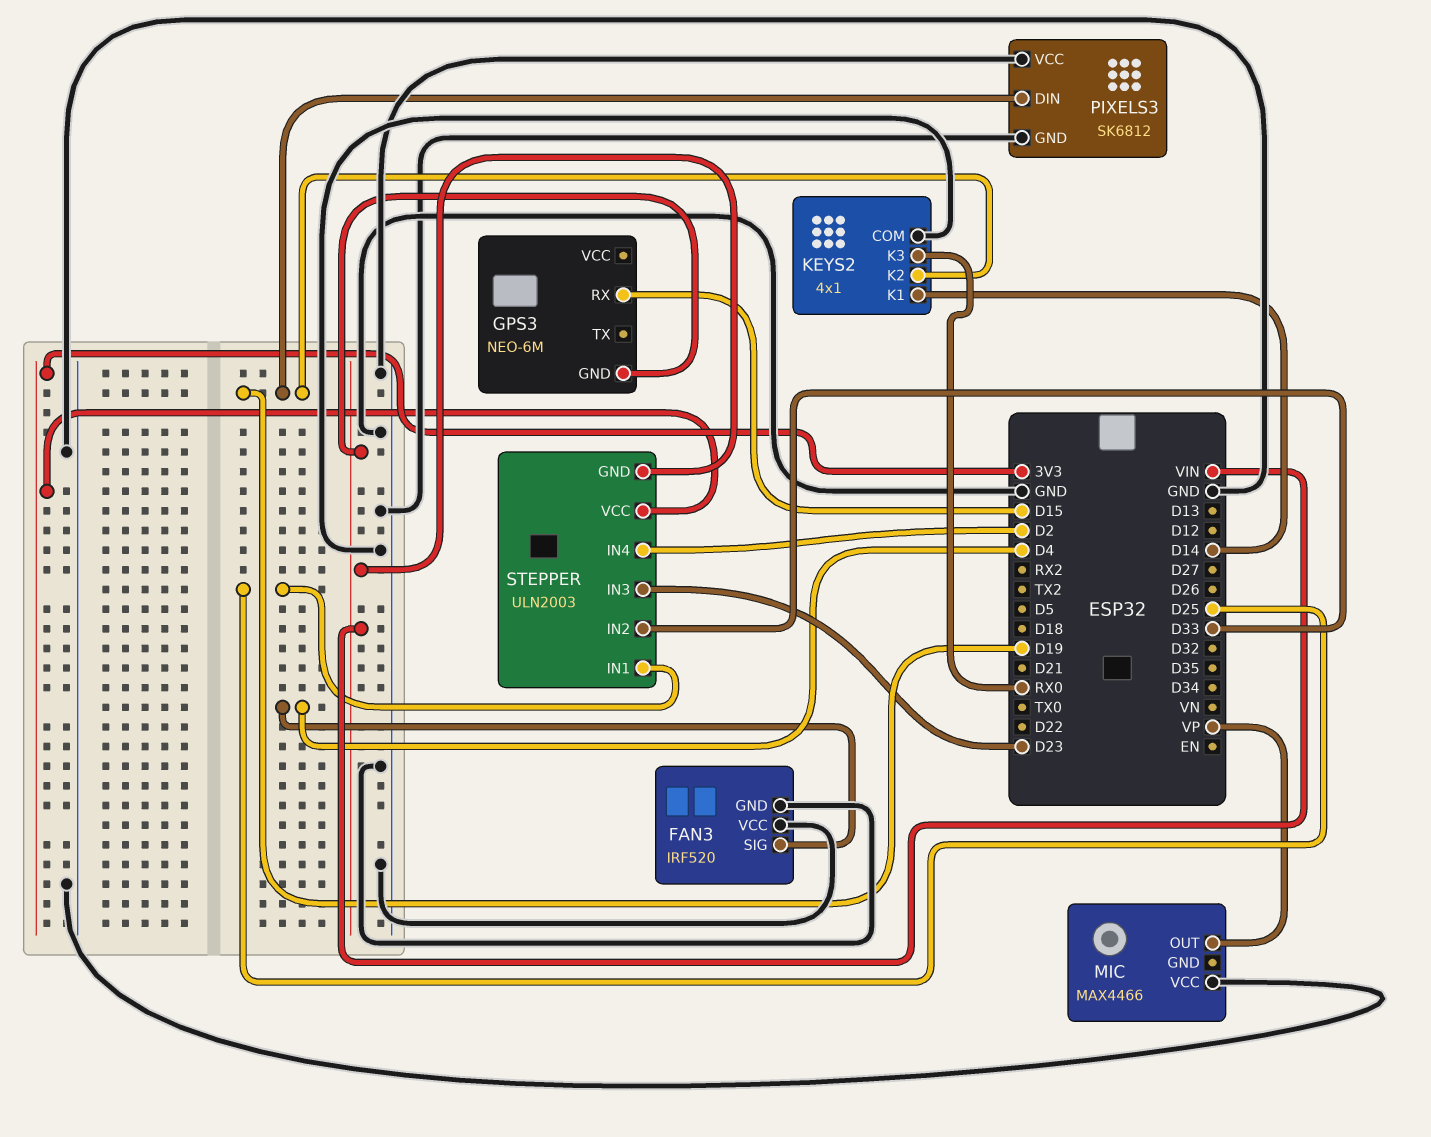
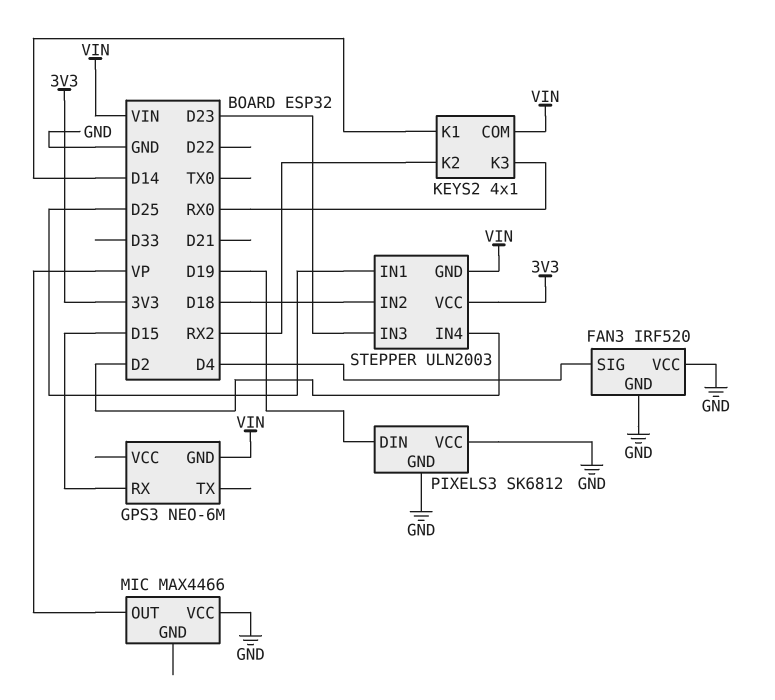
KEYS2 pin COM: GND -> VIN
KEYS2 pin K2: D19 -> RX2
STEPPER pin IN2: D33 -> D18

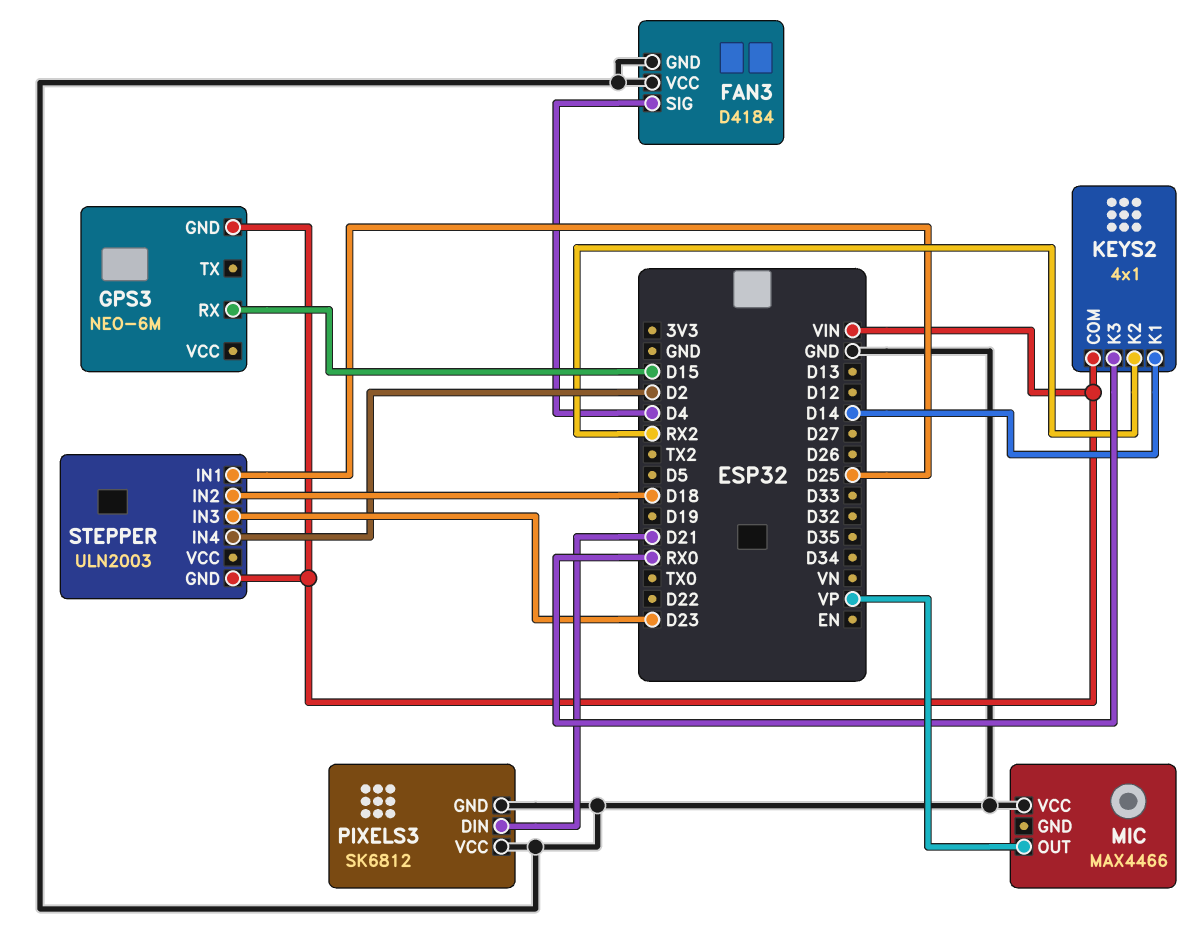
FAN3: IRF520 -> D4184
PIXELS3 pin DIN: D19 -> D21
STEPPER pin VCC: 3V3 -> none

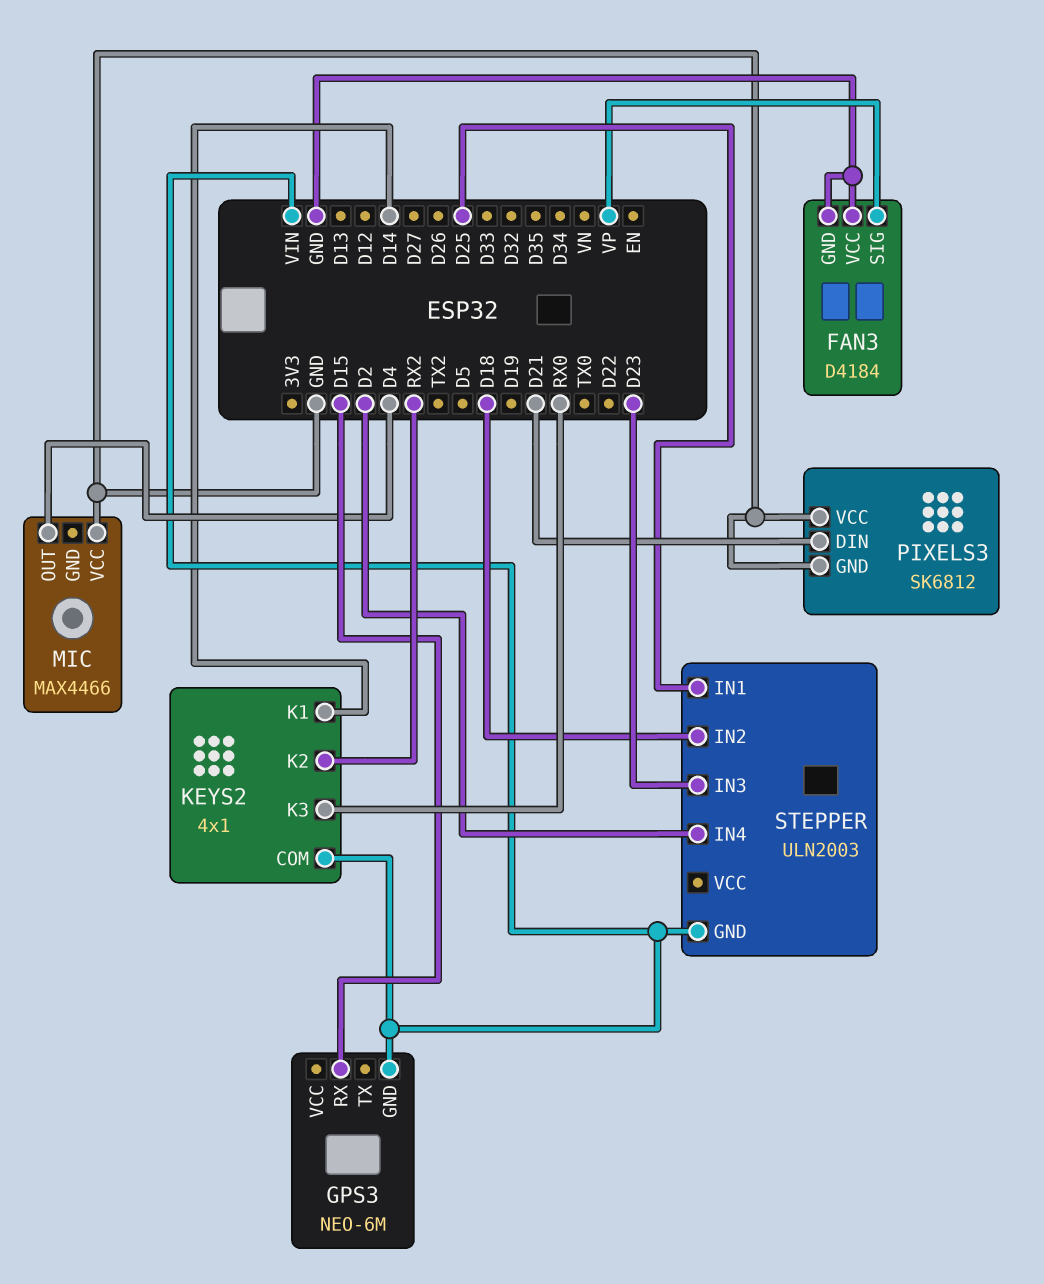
FAN3 pin SIG: D4 -> VP
MIC pin OUT: VP -> D4

